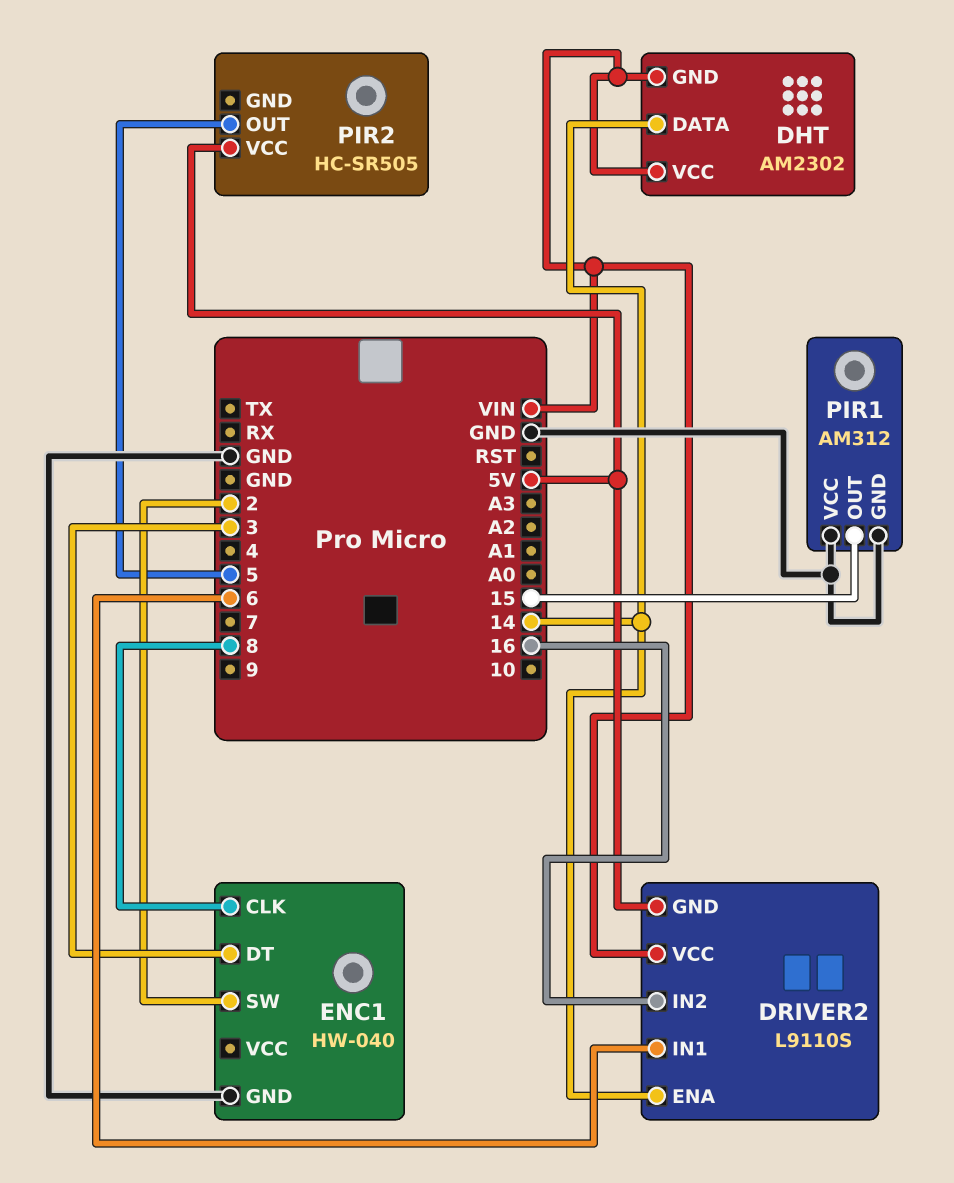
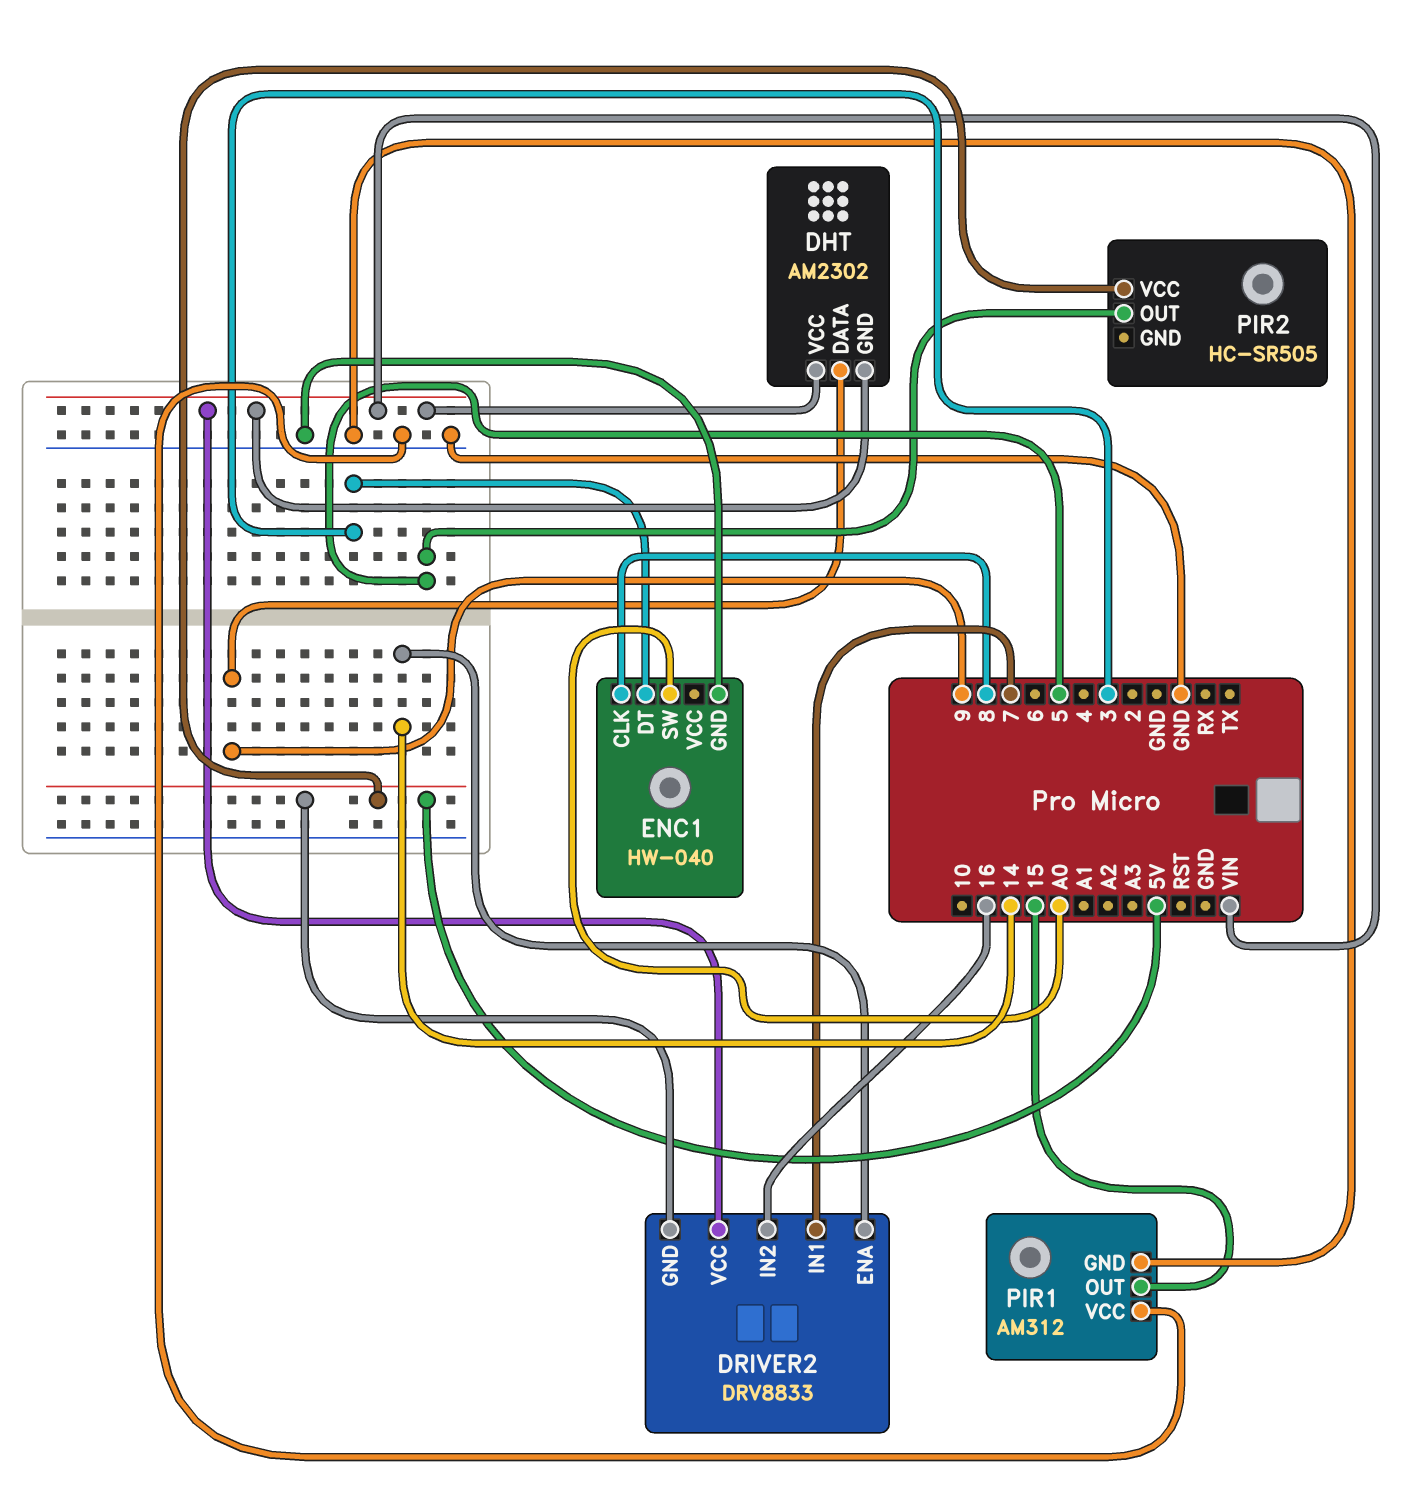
DHT pin DATA: 14 -> 9
DRIVER2: L9110S -> DRV8833
DRIVER2 pin IN1: 6 -> 7
ENC1 pin SW: 2 -> A0

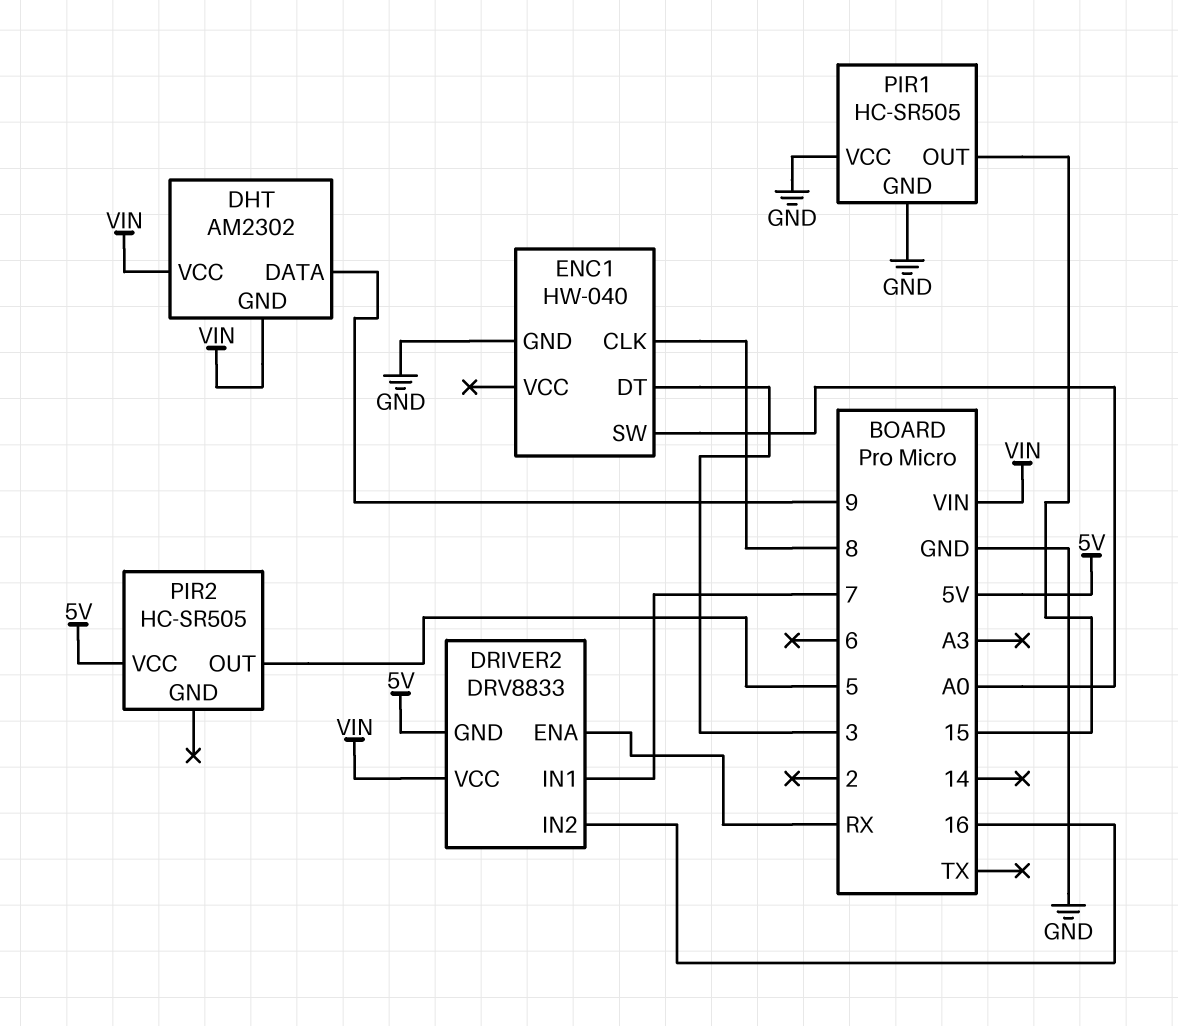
DRIVER2 pin ENA: 14 -> RX
PIR1: AM312 -> HC-SR505

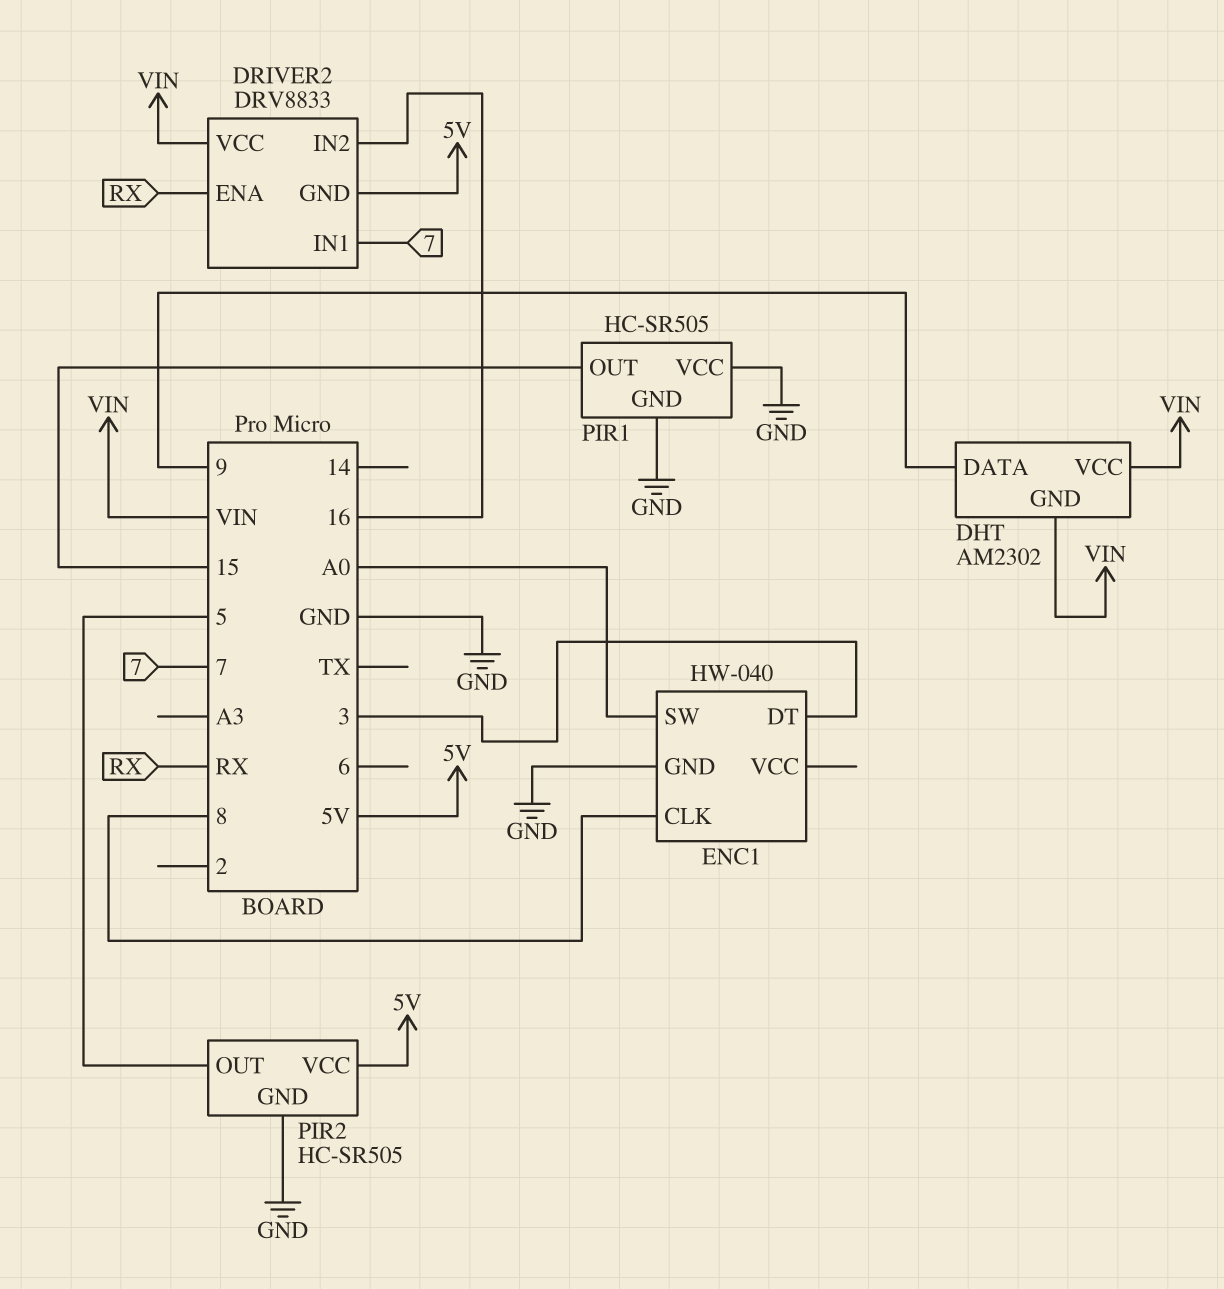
PIR2 pin GND: none -> GND

